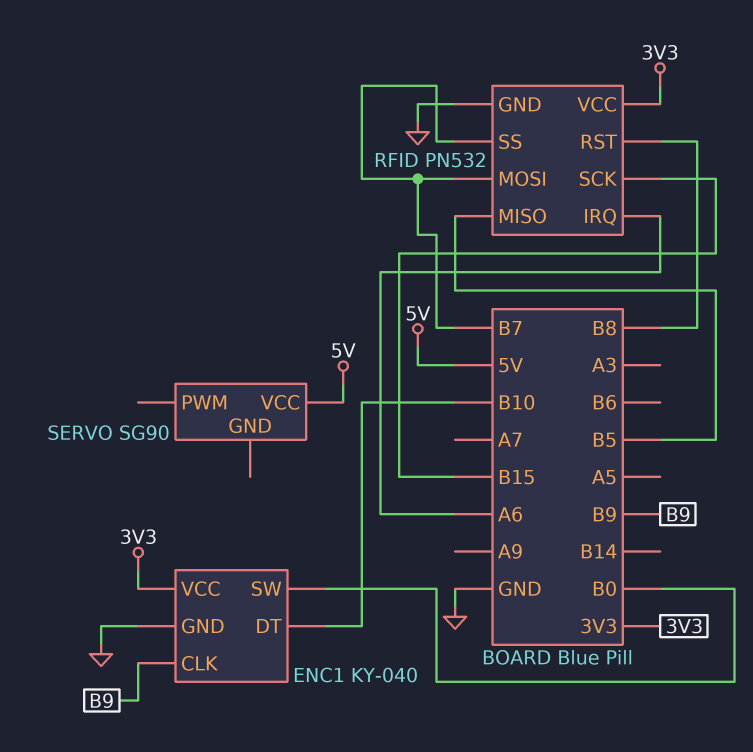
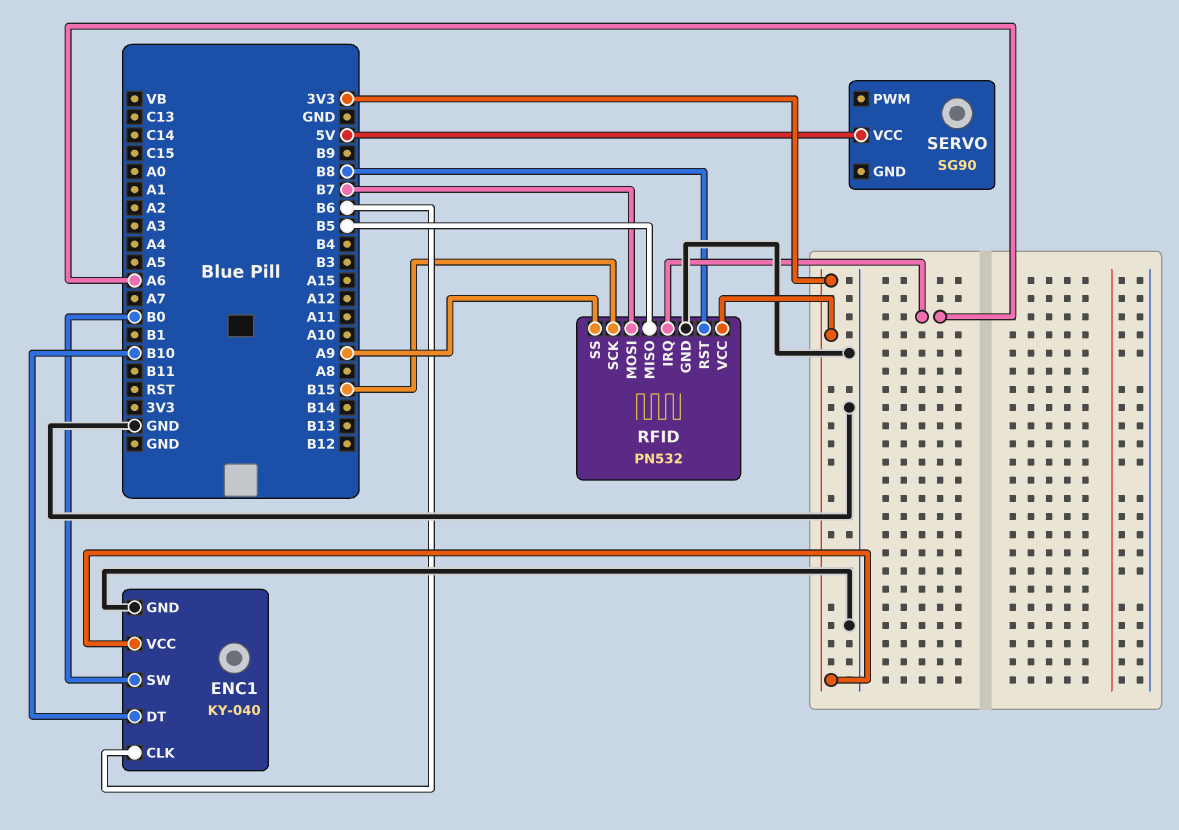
ENC1 pin CLK: B9 -> B6
RFID pin SS: B7 -> A9

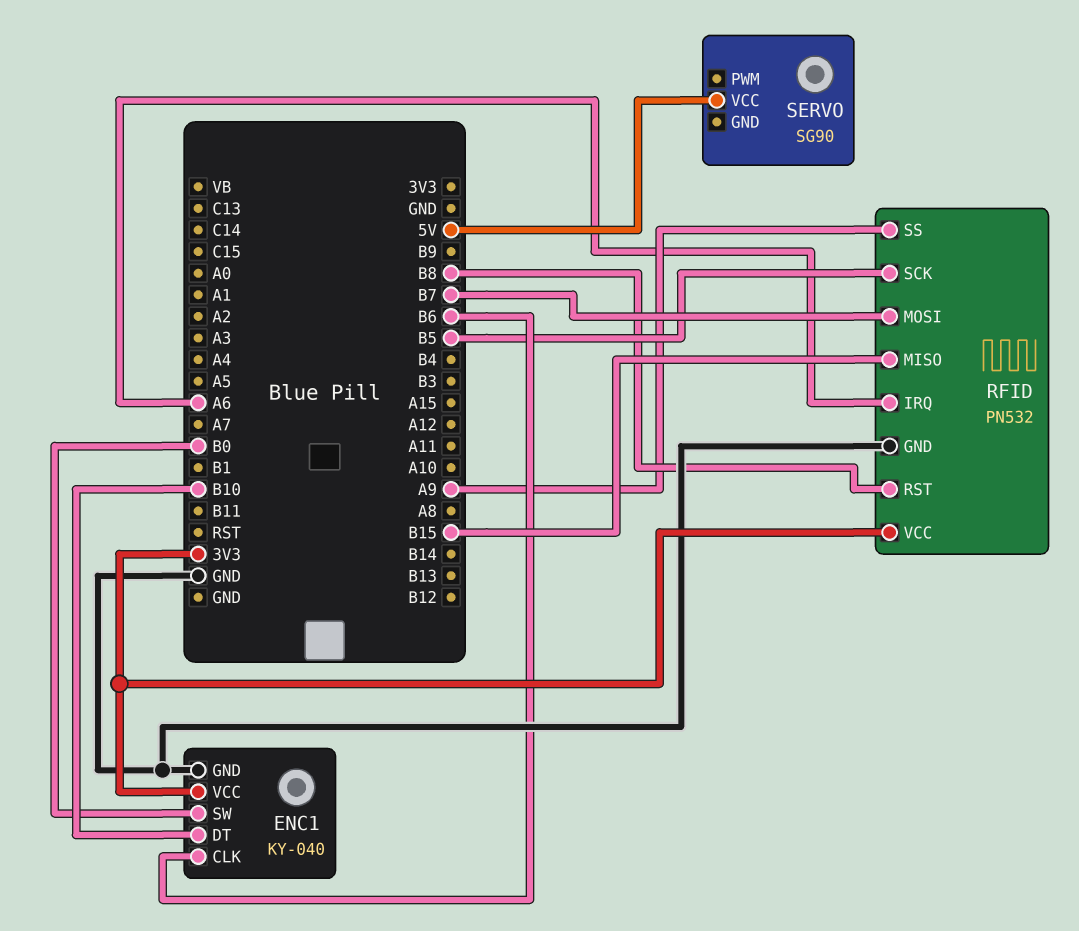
RFID pin MISO: B5 -> B15
RFID pin SCK: B15 -> B5

